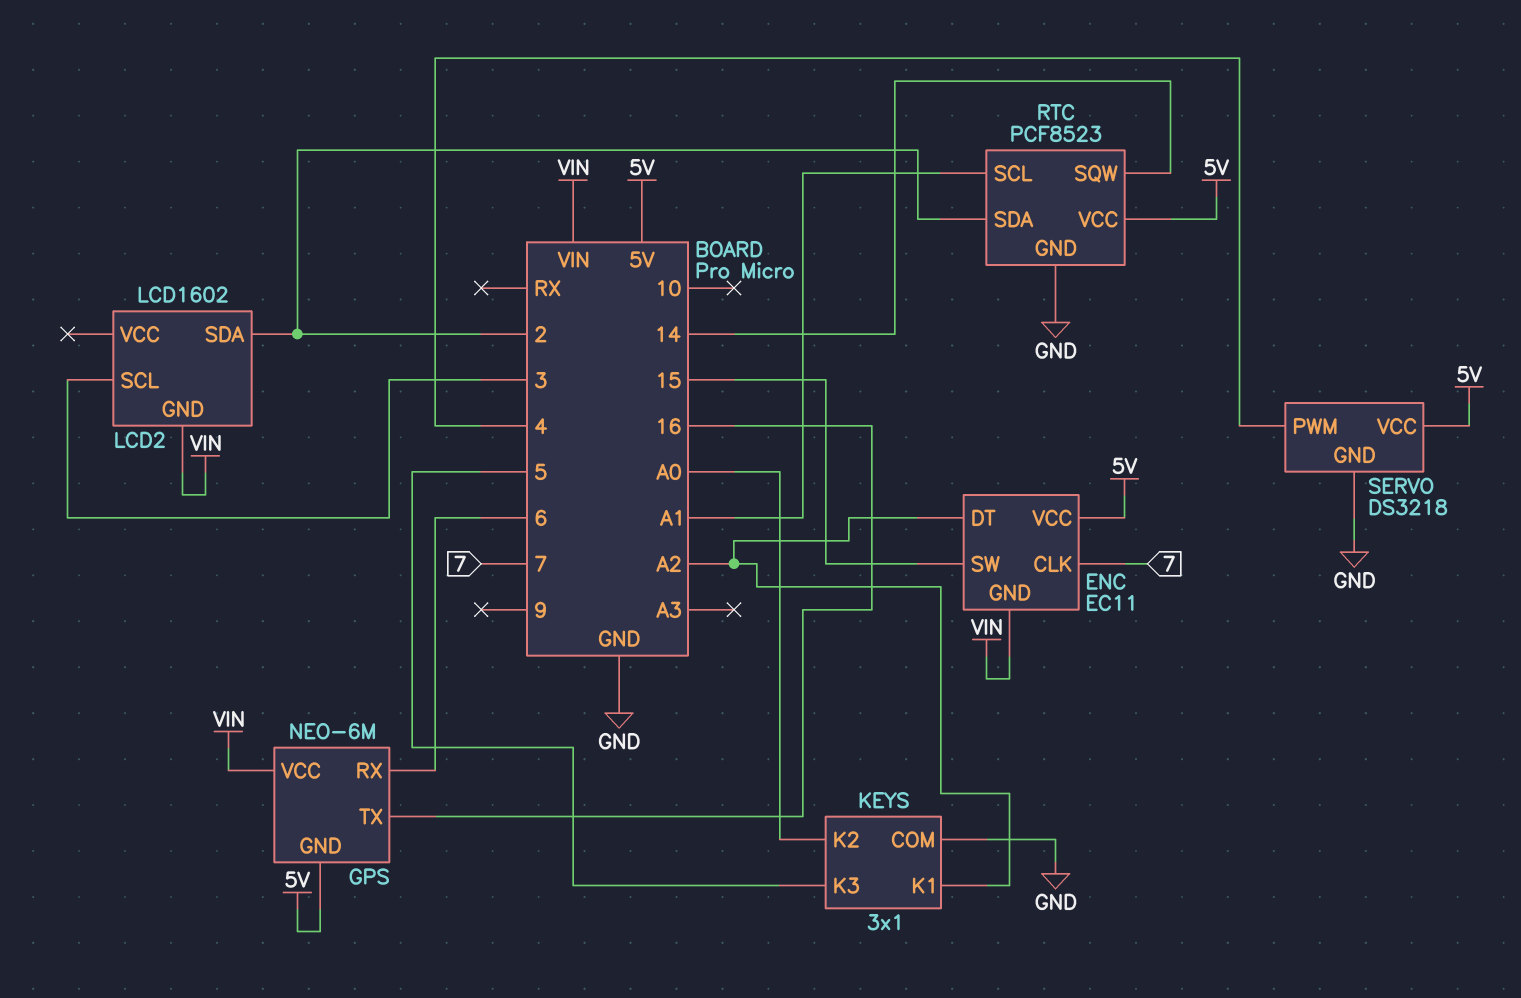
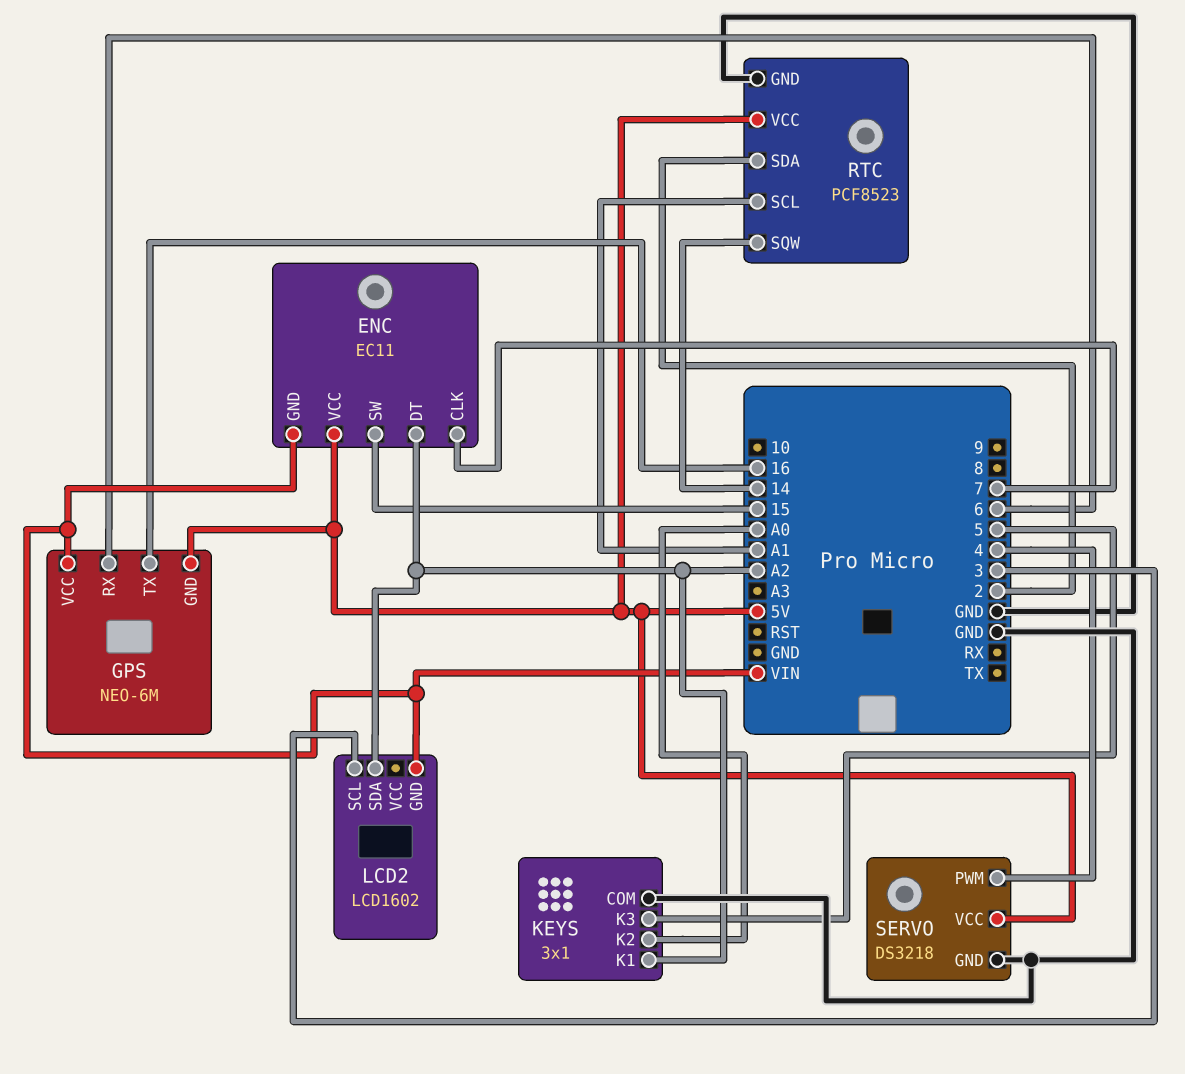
LCD2 pin SDA: 2 -> A2

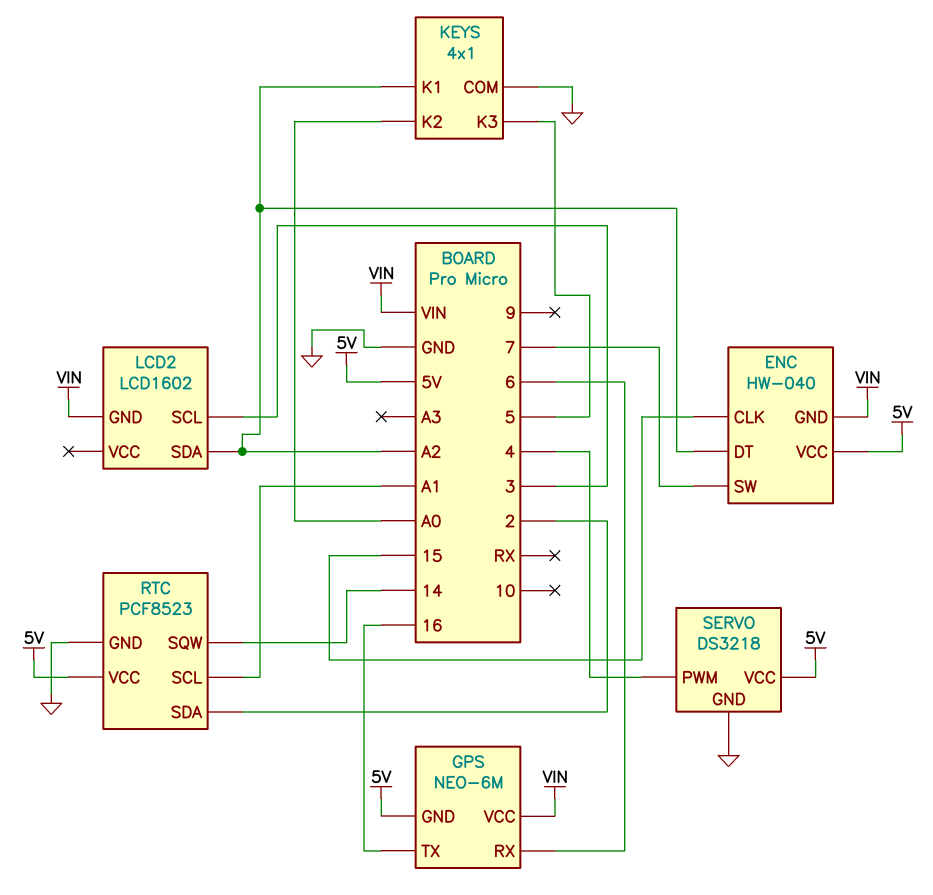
ENC: EC11 -> HW-040
ENC pin CLK: 7 -> 15
ENC pin SW: 15 -> 7
KEYS: 3x1 -> 4x1

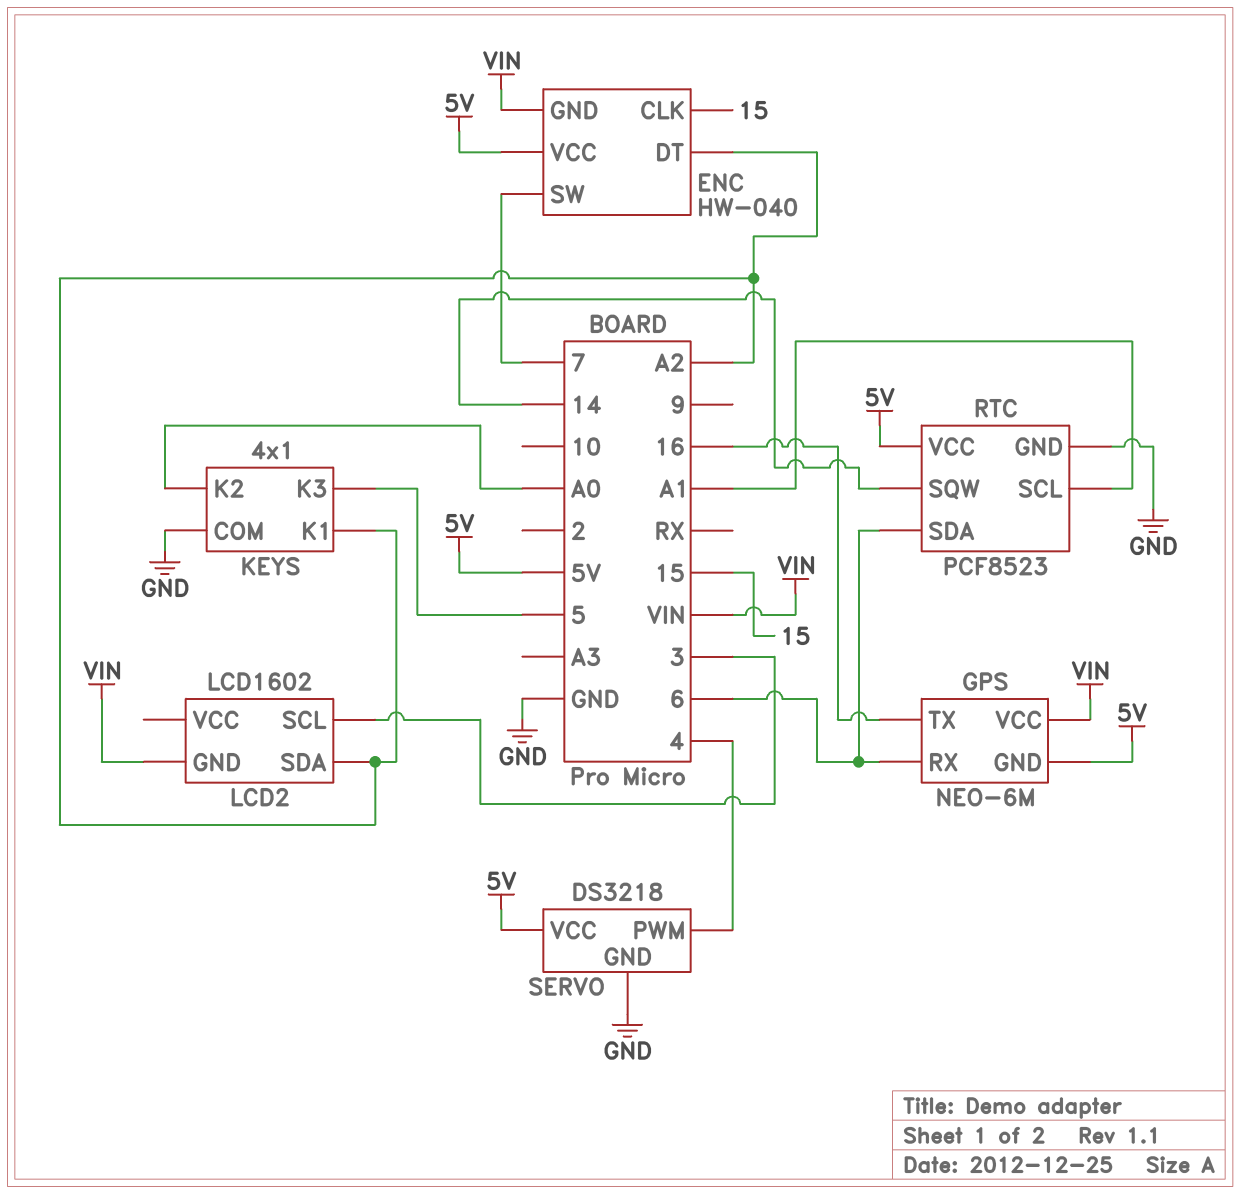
RTC pin SDA: 2 -> 6

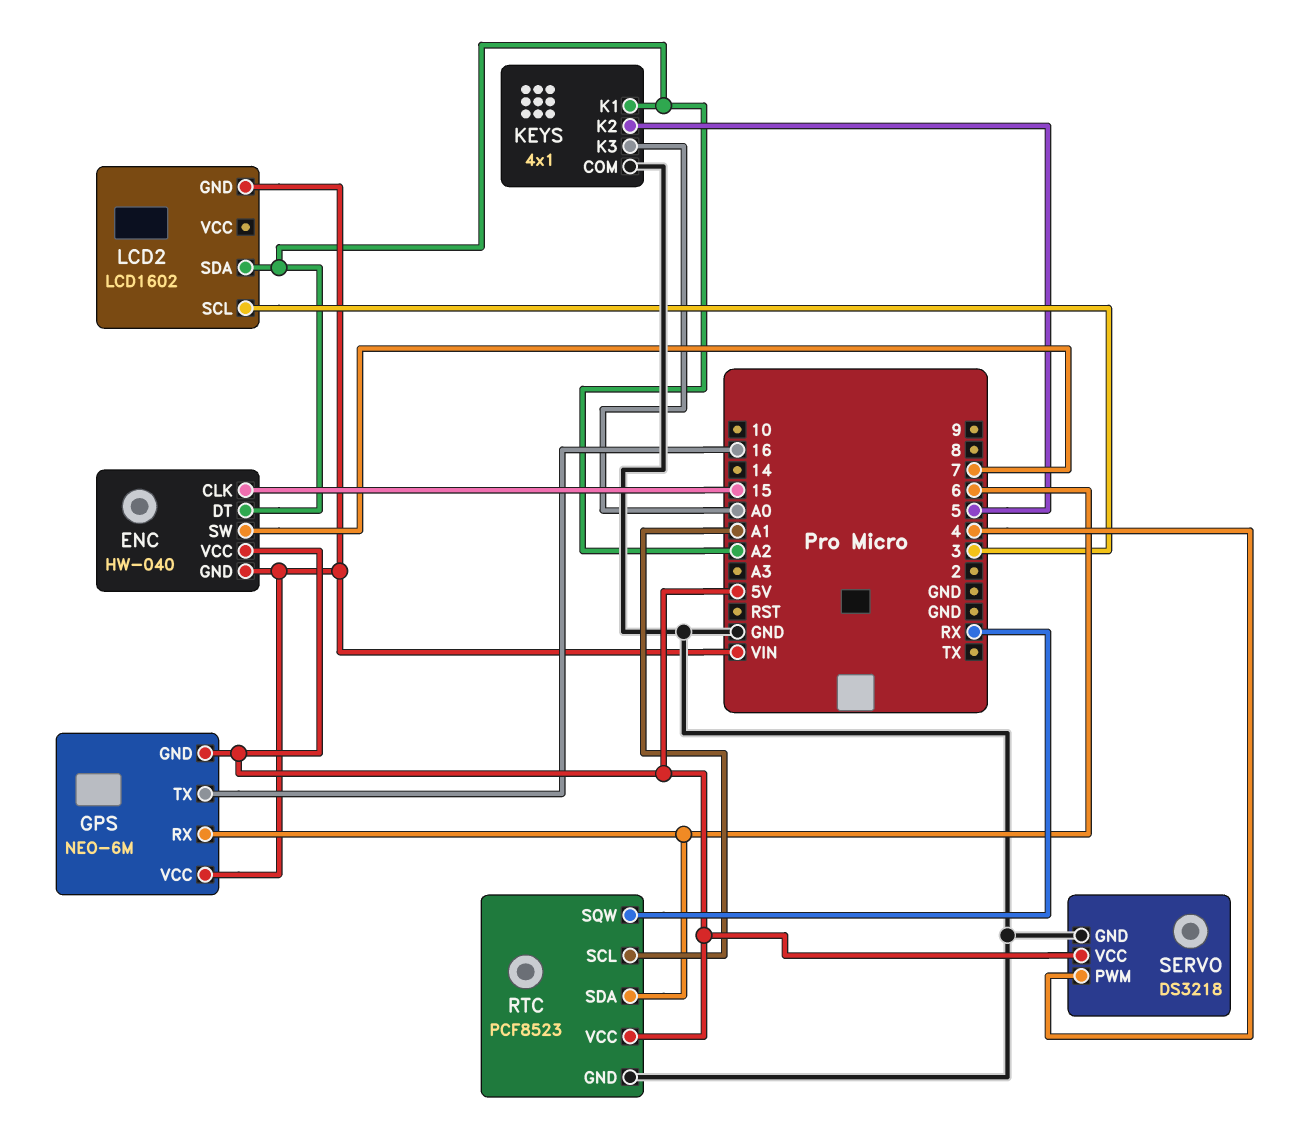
KEYS pin K2: A0 -> 5
KEYS pin K3: 5 -> A0
RTC pin SQW: 14 -> RX

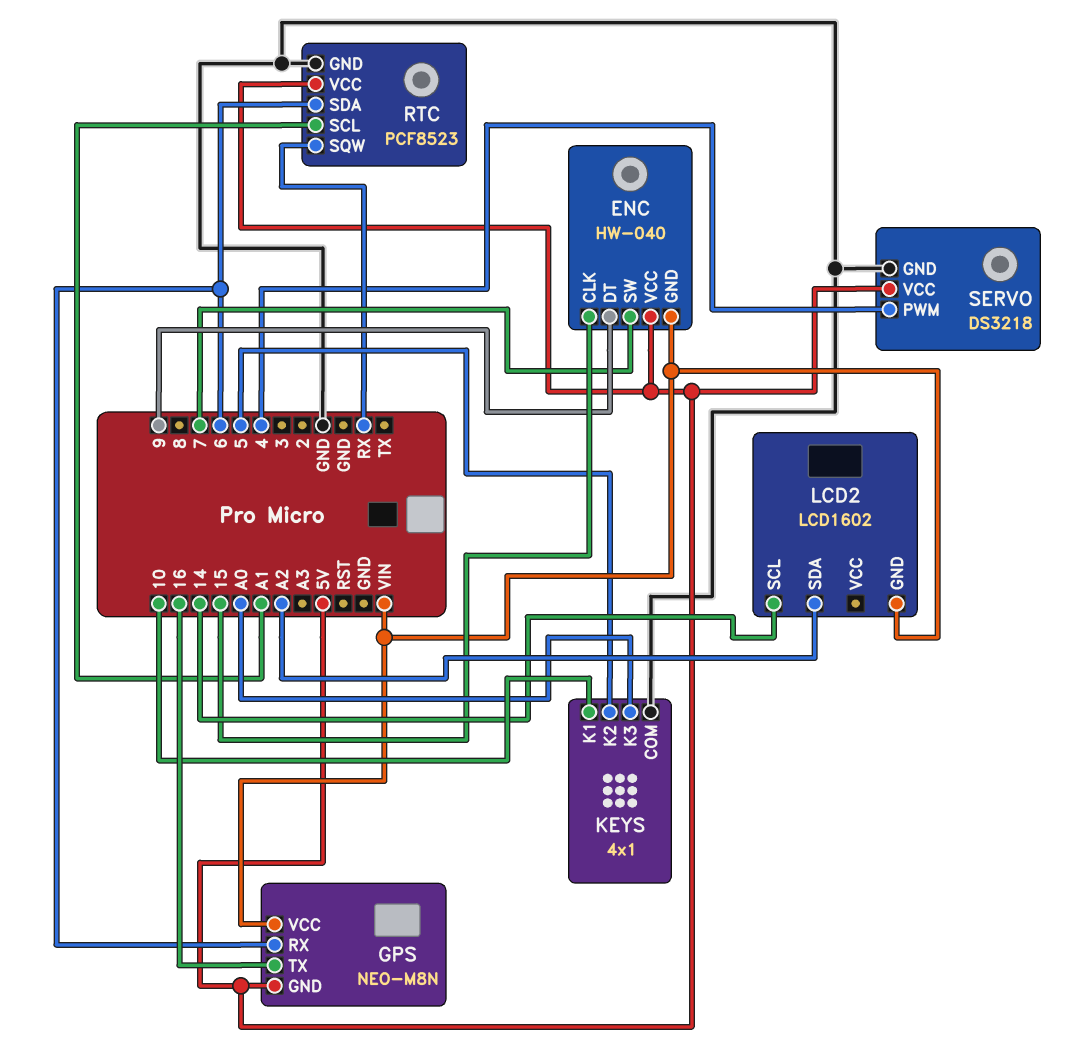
ENC pin DT: A2 -> 9
GPS: NEO-6M -> NEO-M8N
KEYS pin K1: A2 -> 10
LCD2 pin SCL: 3 -> 14

